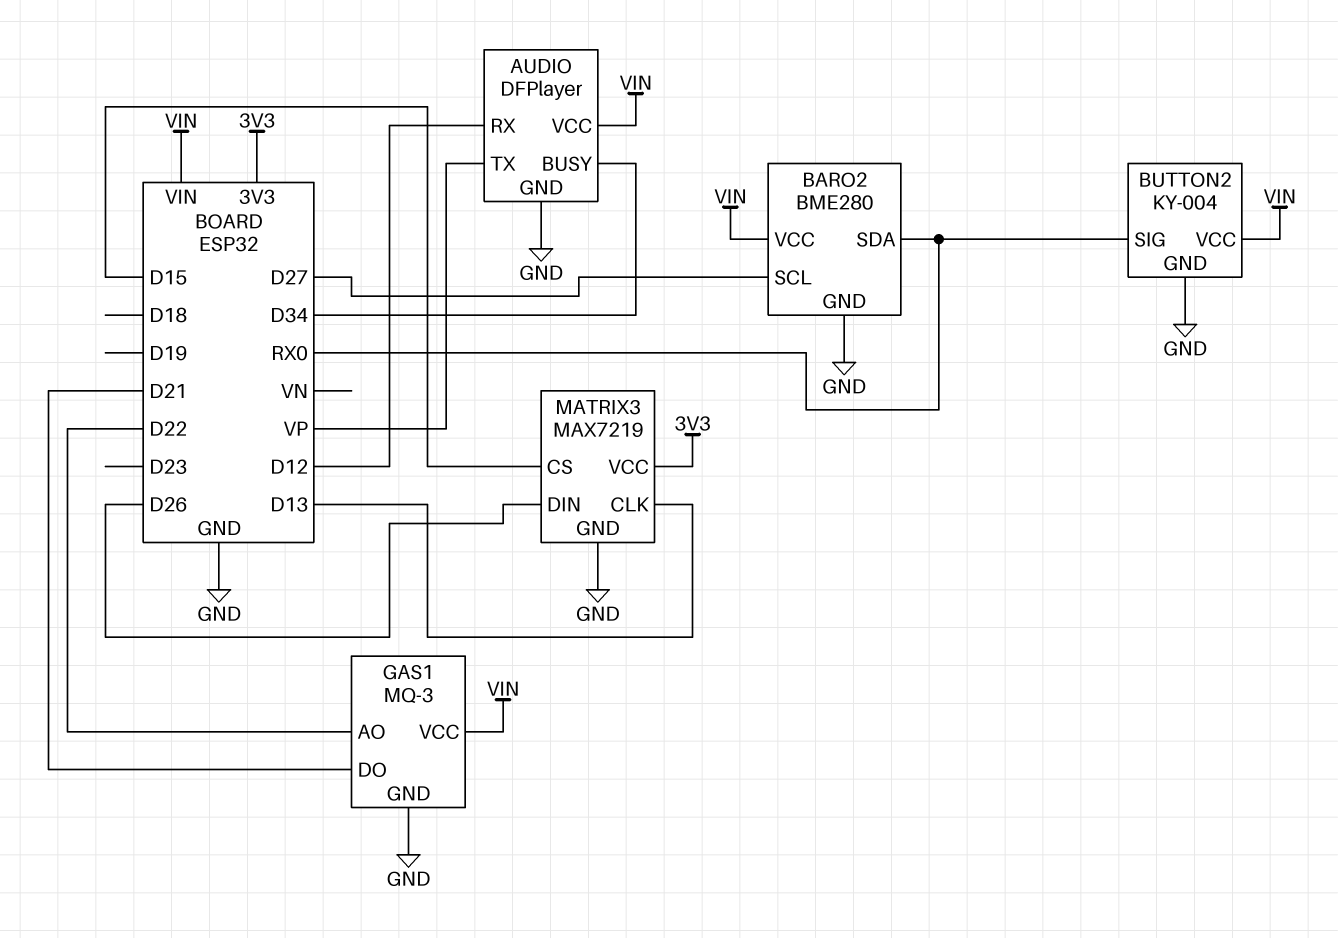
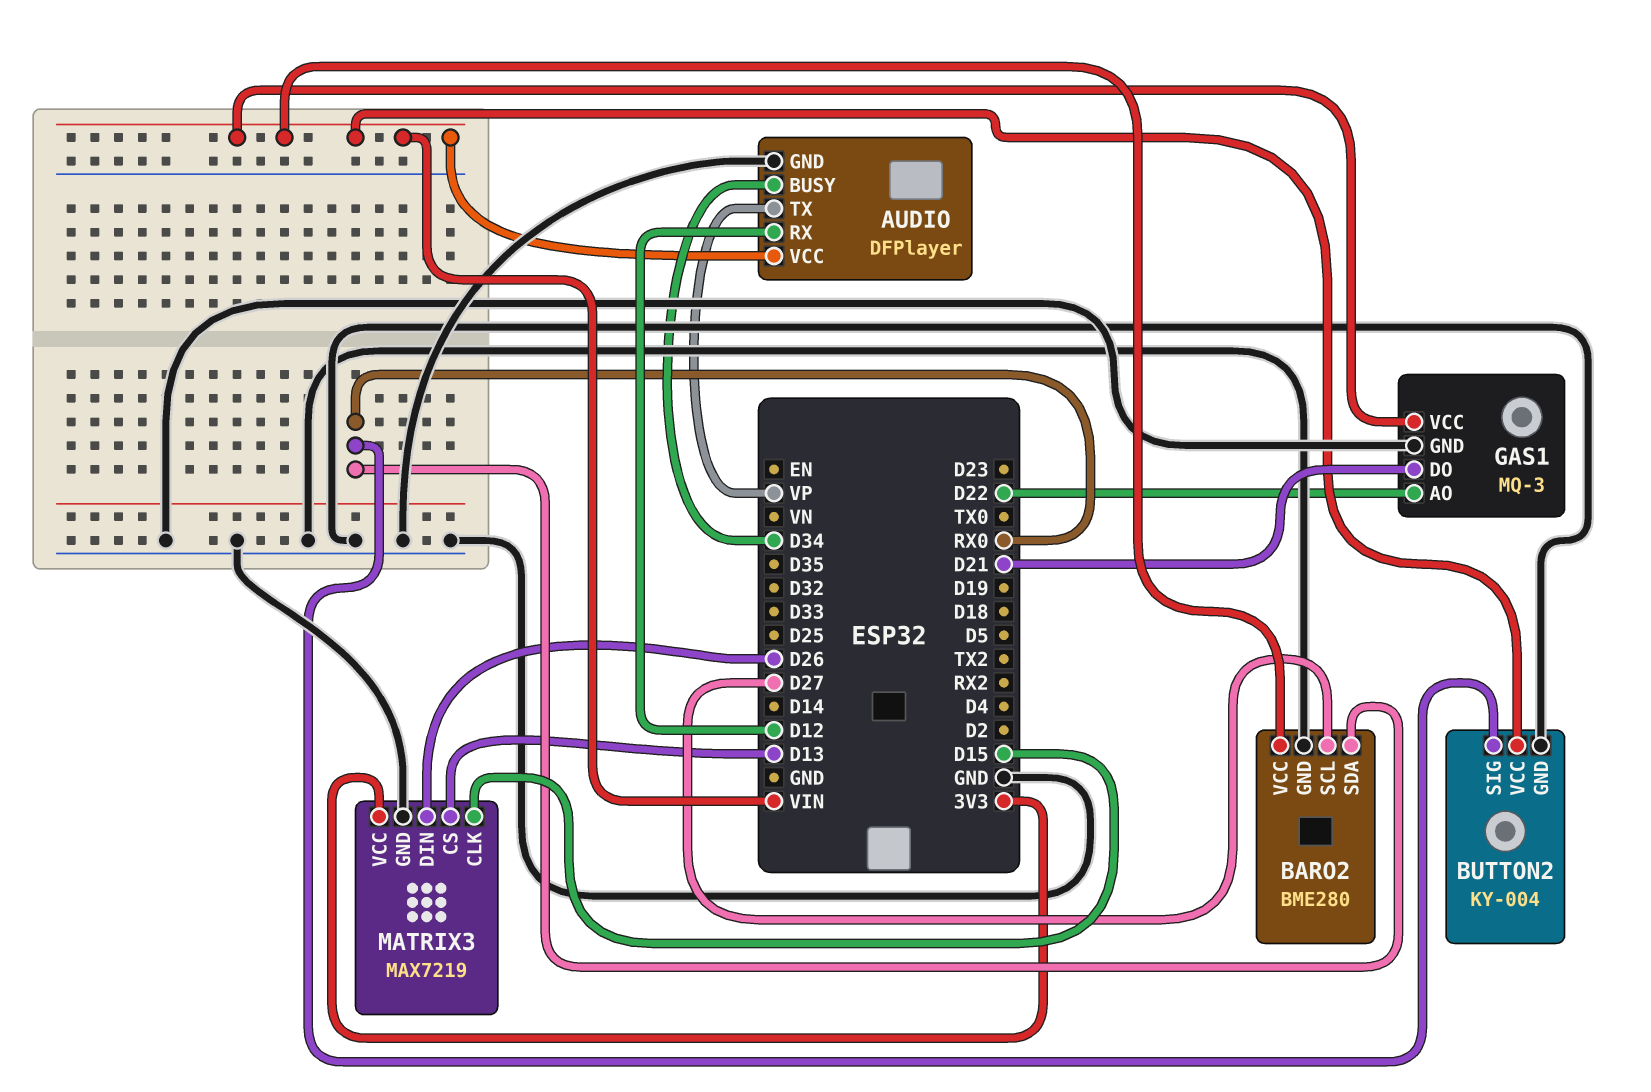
MATRIX3 pin CLK: D13 -> D15
MATRIX3 pin CS: D15 -> D13

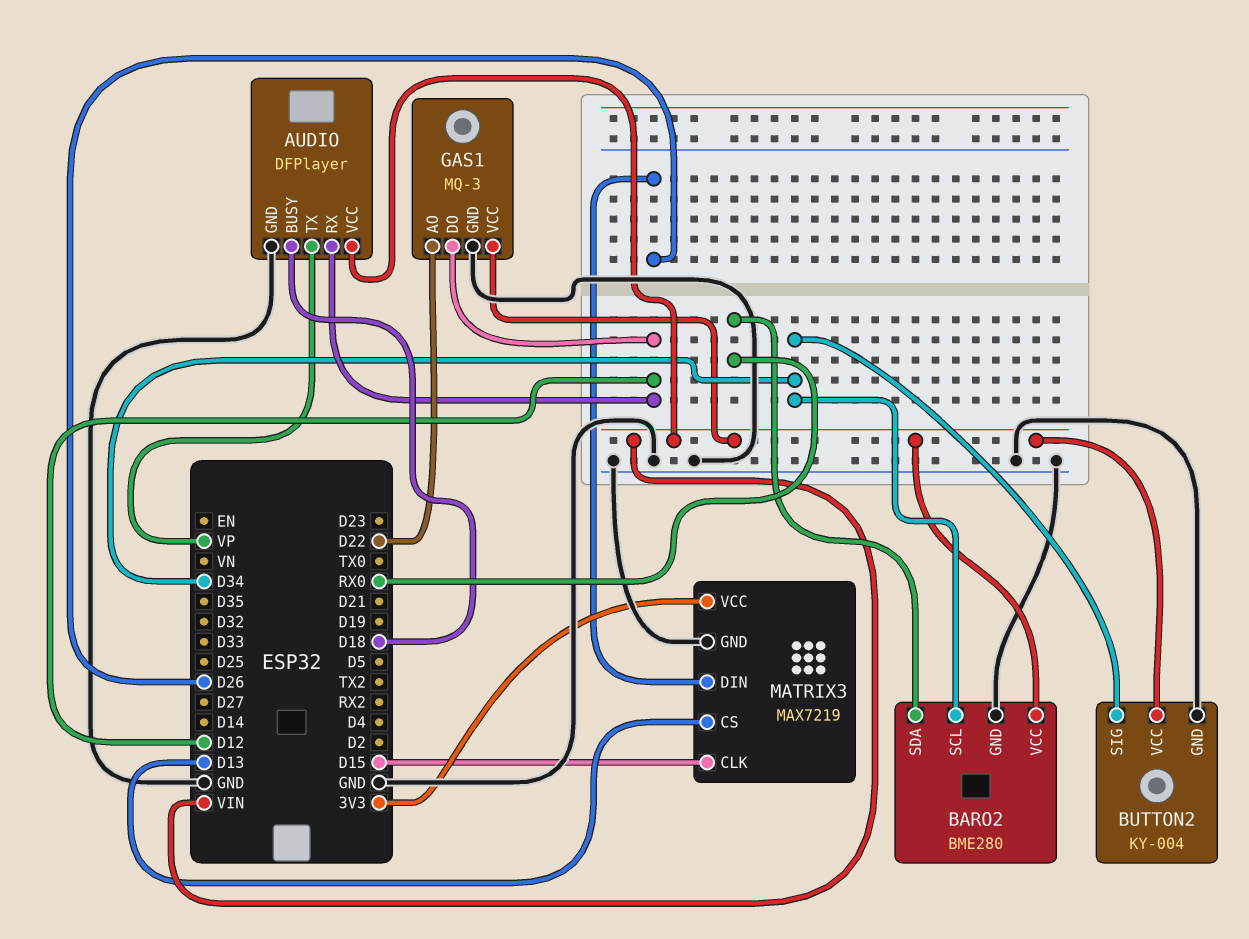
AUDIO pin BUSY: D34 -> D18
BARO2 pin SCL: D27 -> D34
BUTTON2 pin SIG: RX0 -> D34
GAS1 pin DO: D21 -> D12

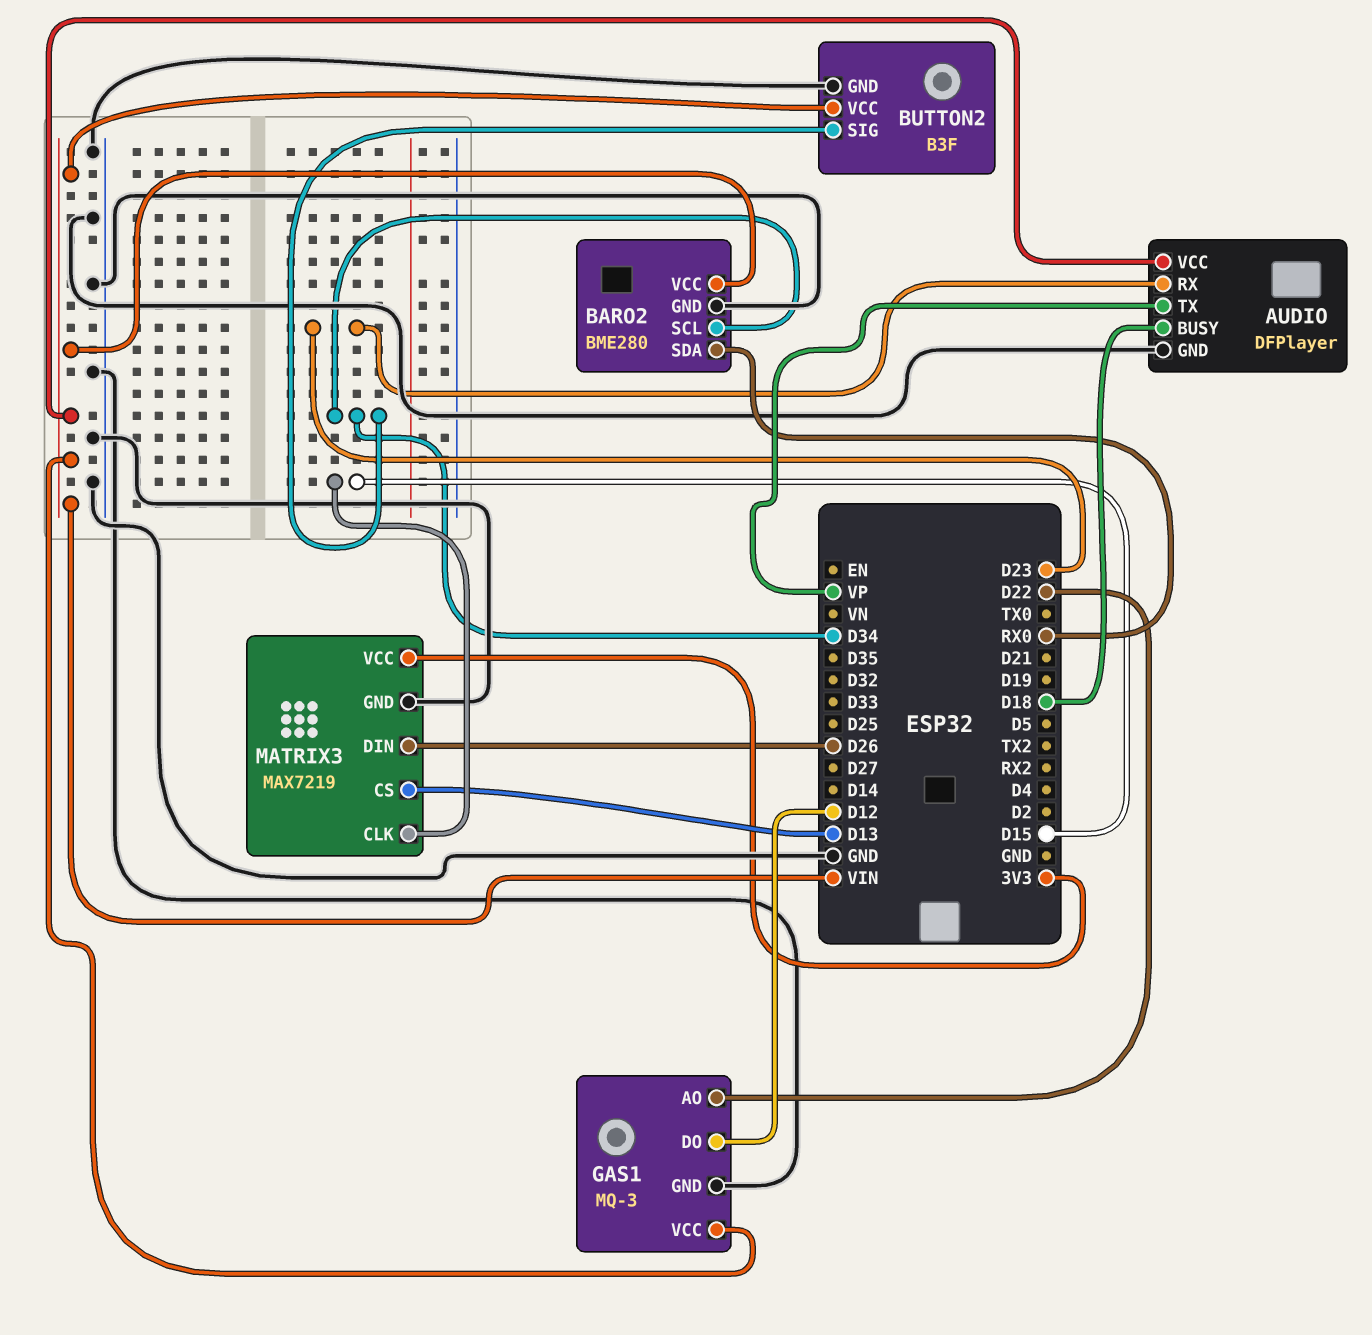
AUDIO pin RX: D12 -> D23
BUTTON2: KY-004 -> B3F

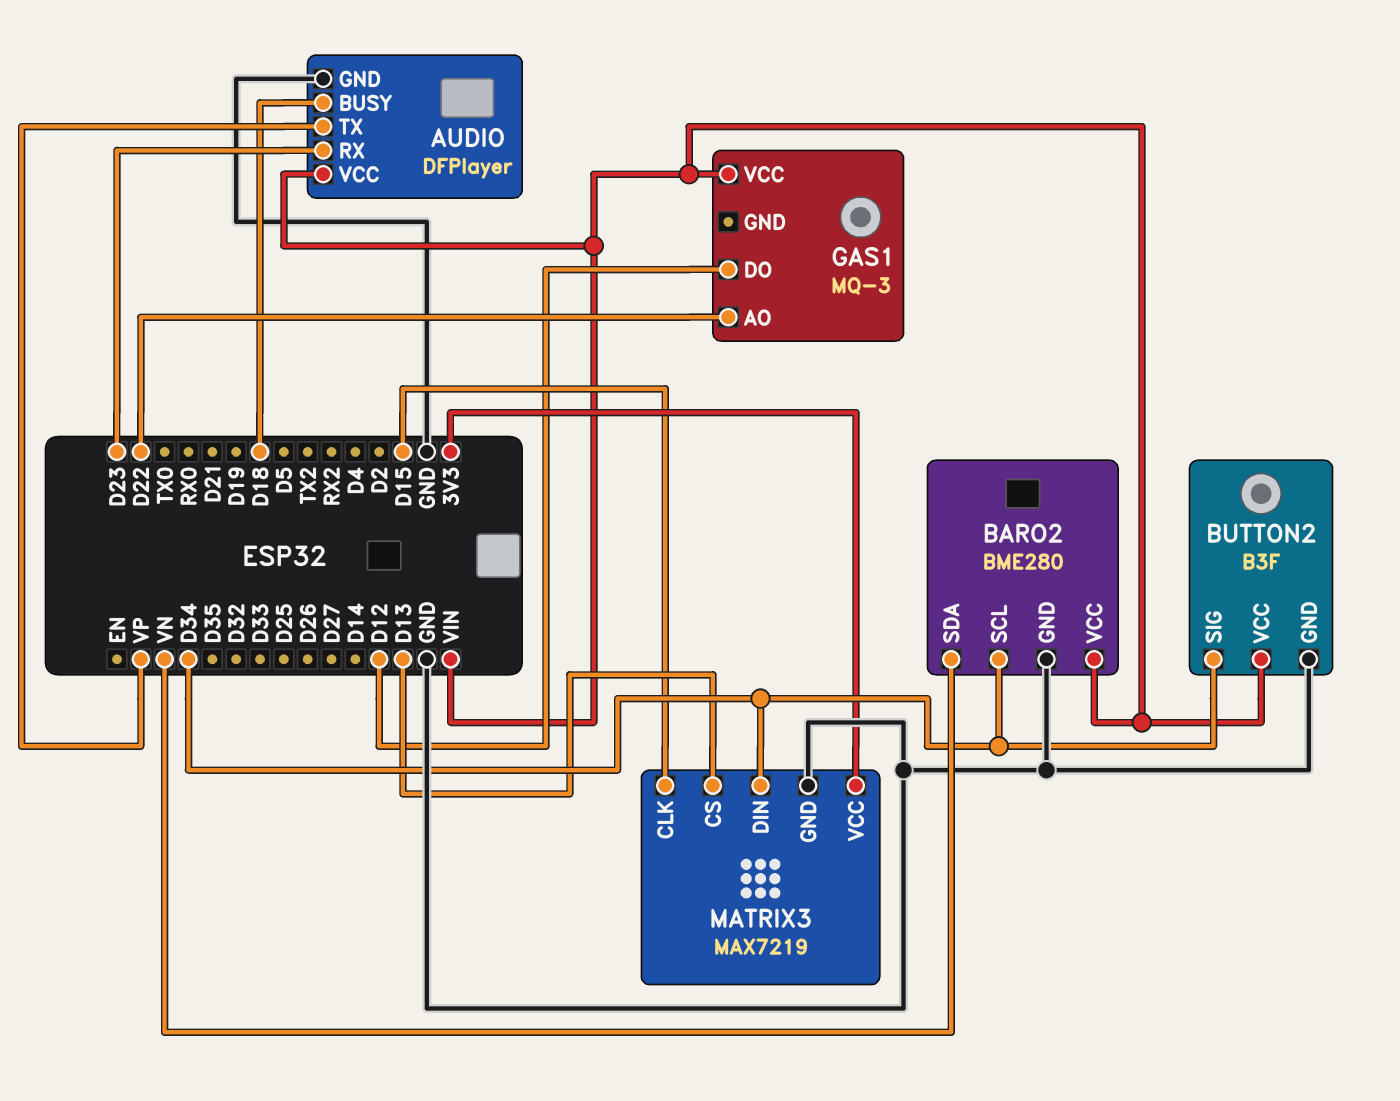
BARO2 pin SDA: RX0 -> VN
GAS1 pin GND: GND -> none
MATRIX3 pin DIN: D26 -> D34

